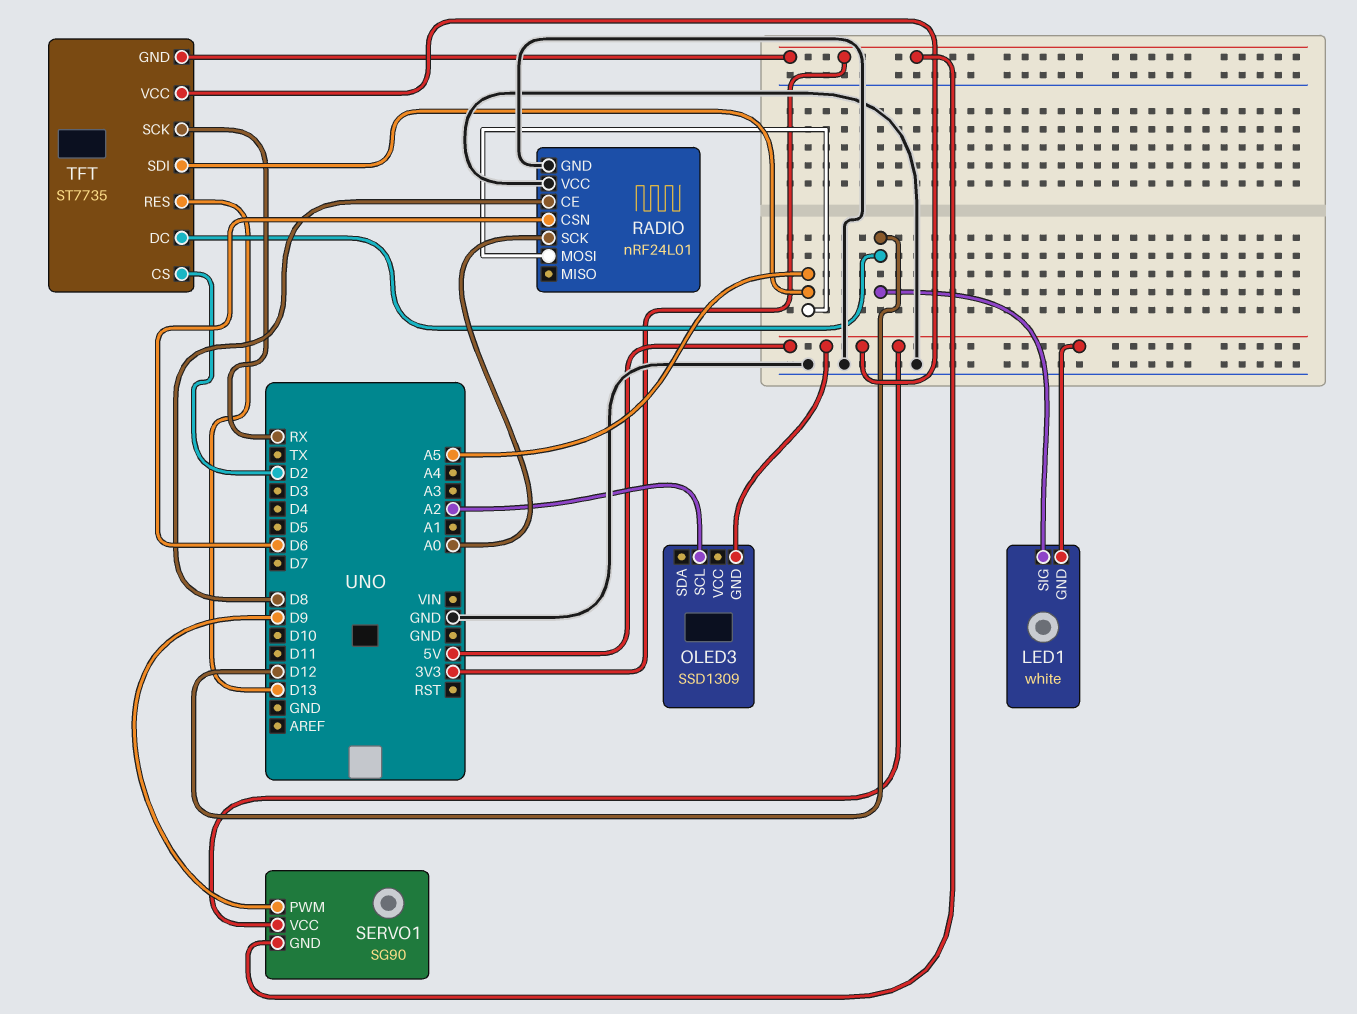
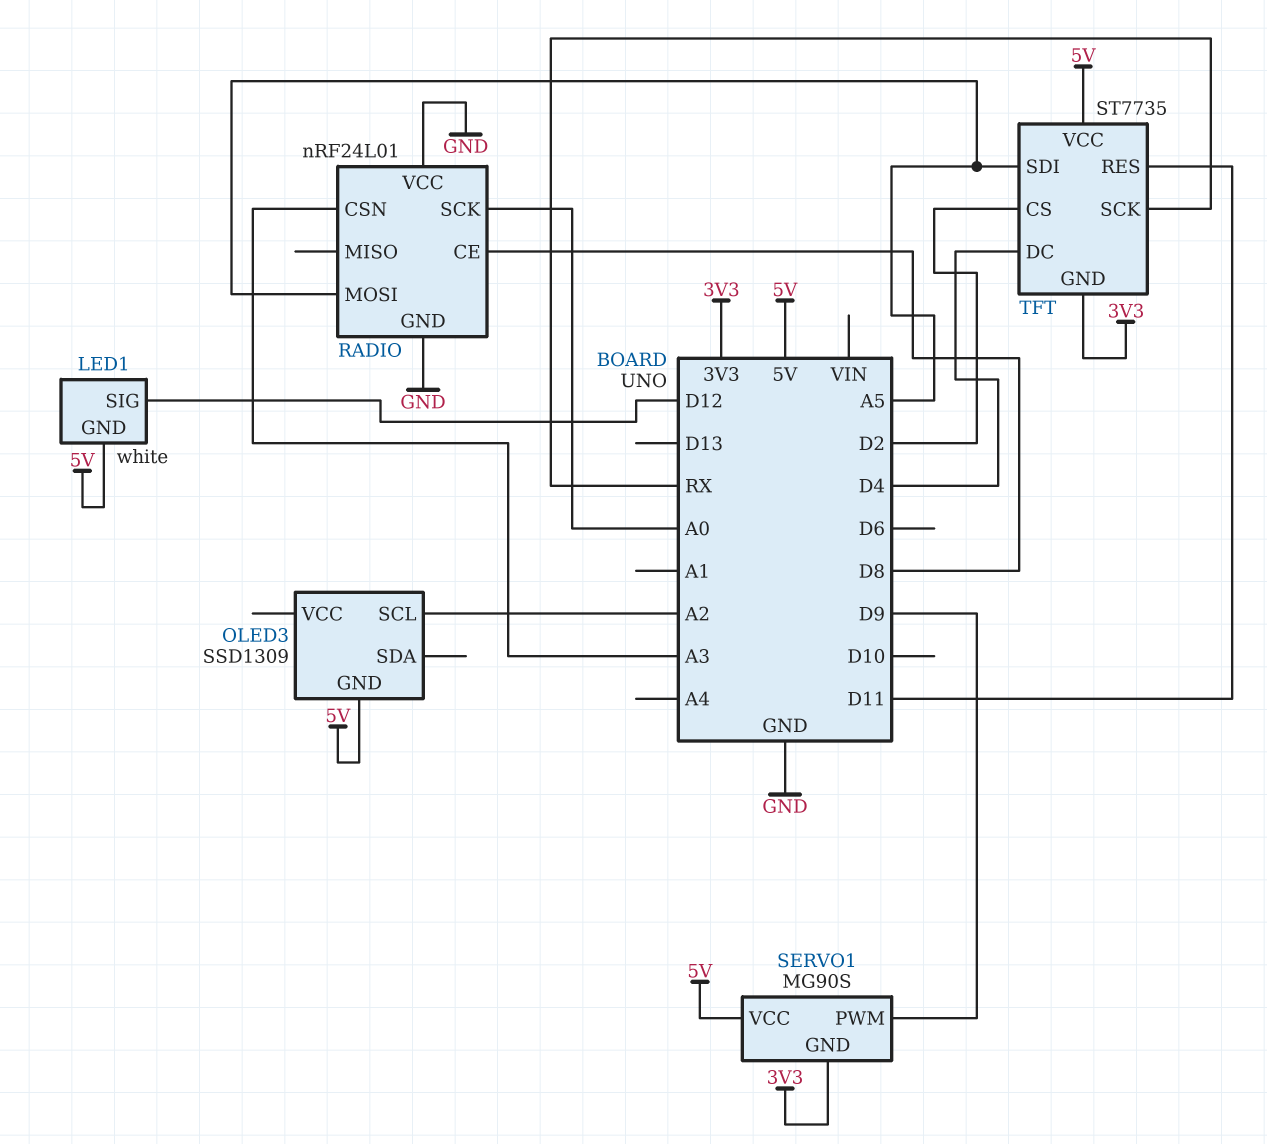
RADIO pin CSN: D6 -> A3
SERVO1: SG90 -> MG90S
TFT pin DC: D12 -> D4
TFT pin RES: D13 -> D11

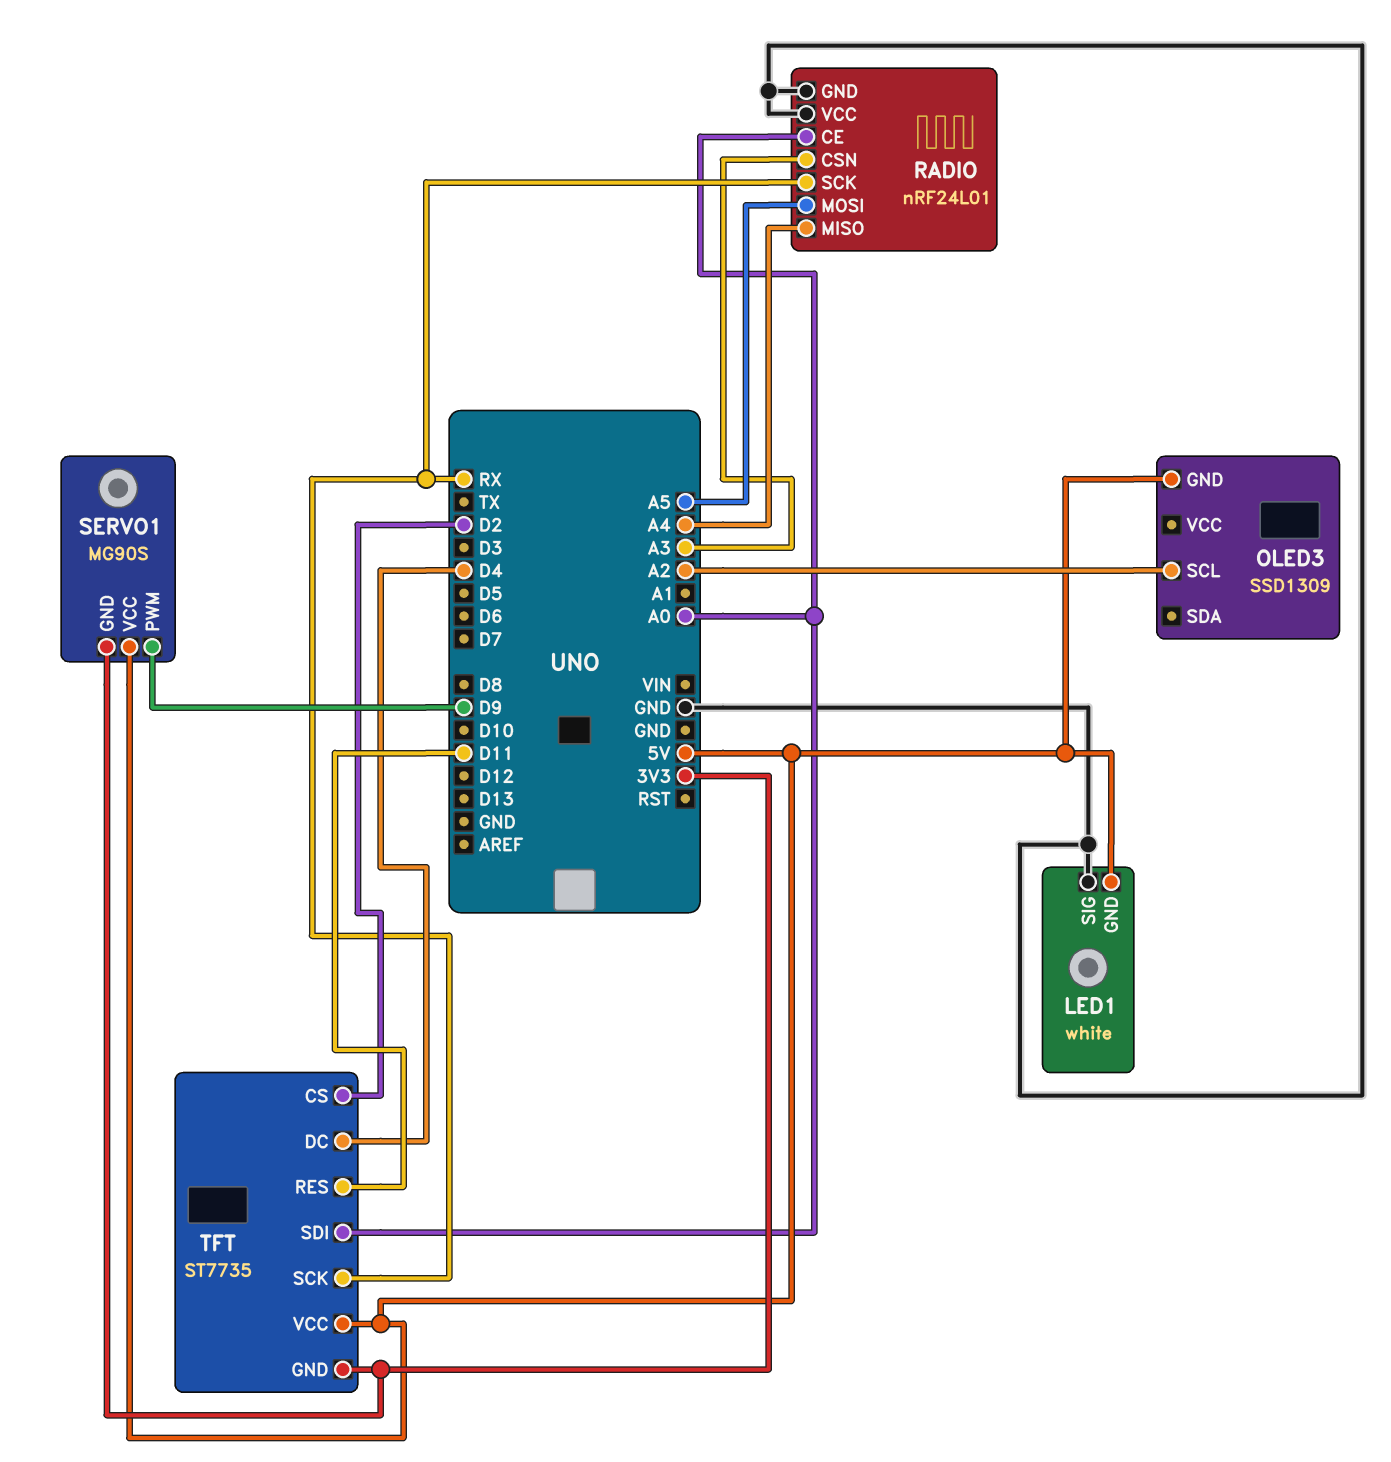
LED1 pin SIG: D12 -> GND
RADIO pin CE: D8 -> A0
RADIO pin MISO: none -> A4
RADIO pin SCK: A0 -> RX
TFT pin SDI: A5 -> A0

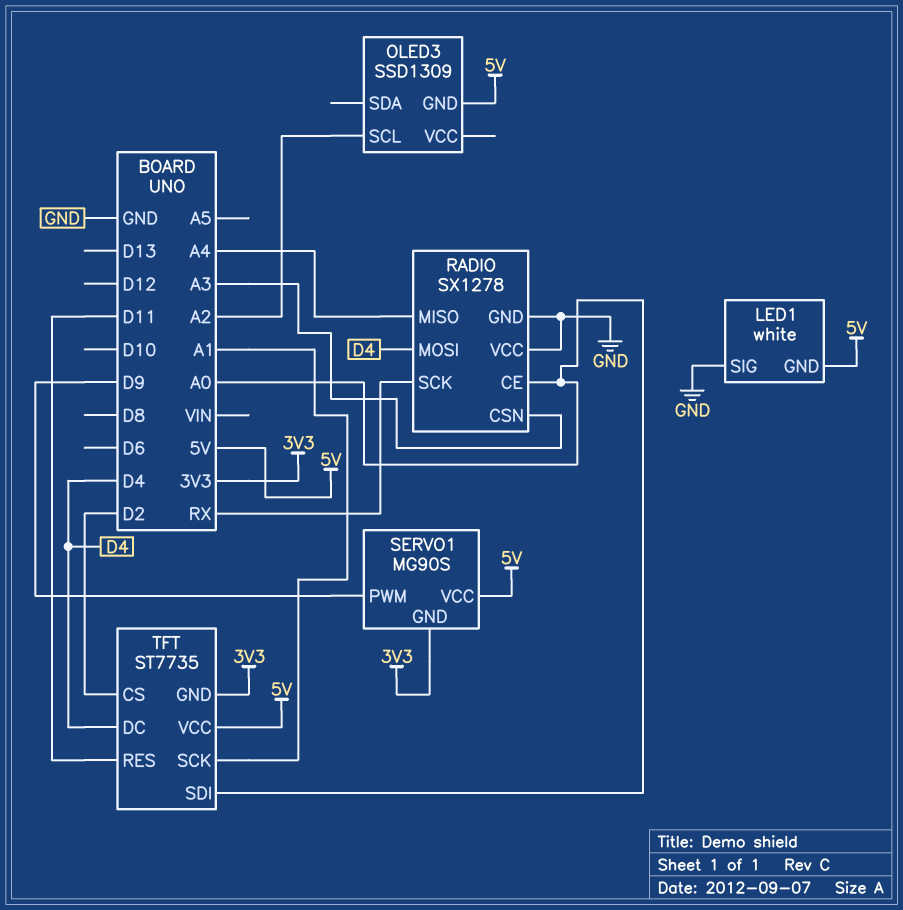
RADIO: nRF24L01 -> SX1278
RADIO pin MOSI: A5 -> D4
TFT pin SCK: RX -> A1

